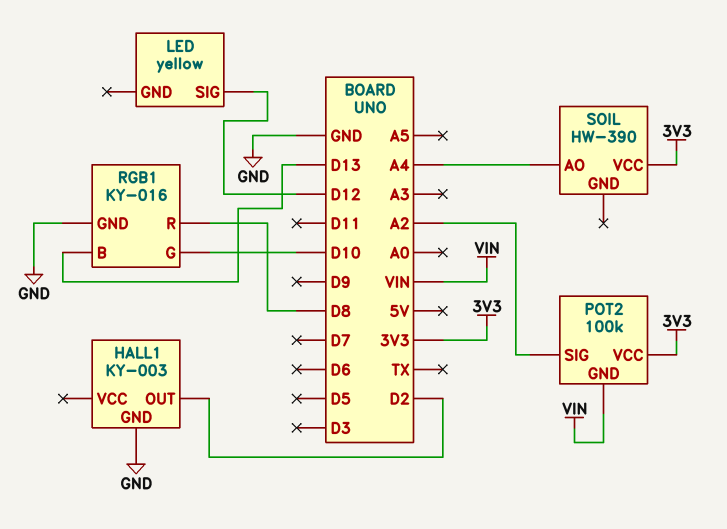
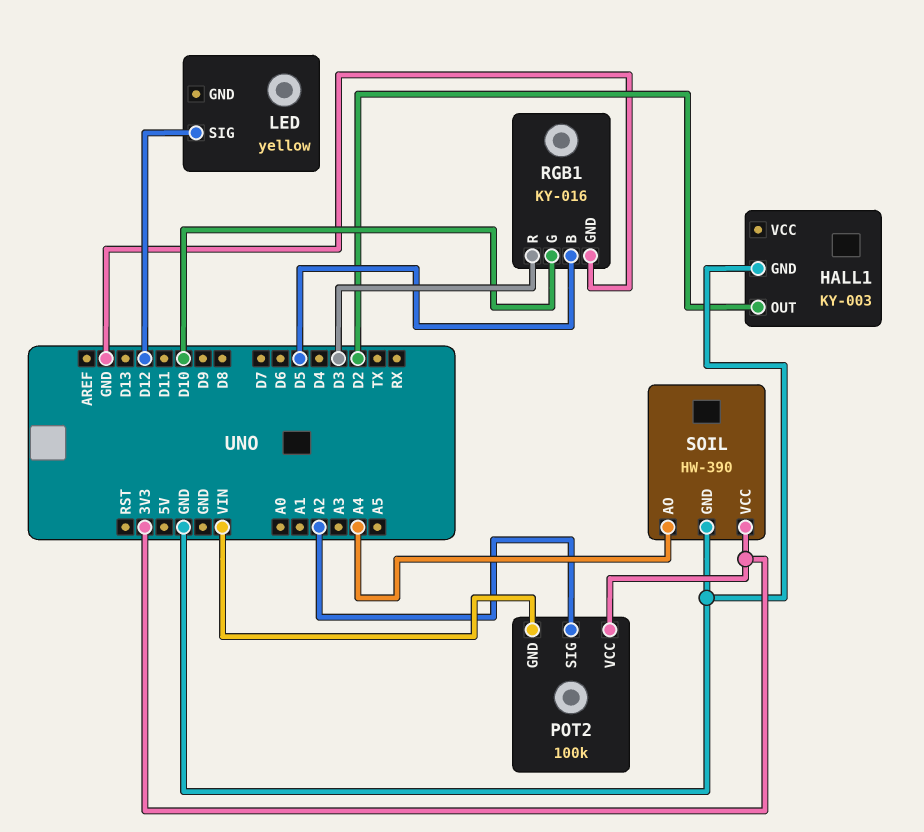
RGB1 pin B: D13 -> D5
RGB1 pin R: D8 -> D3
SOIL pin GND: none -> GND

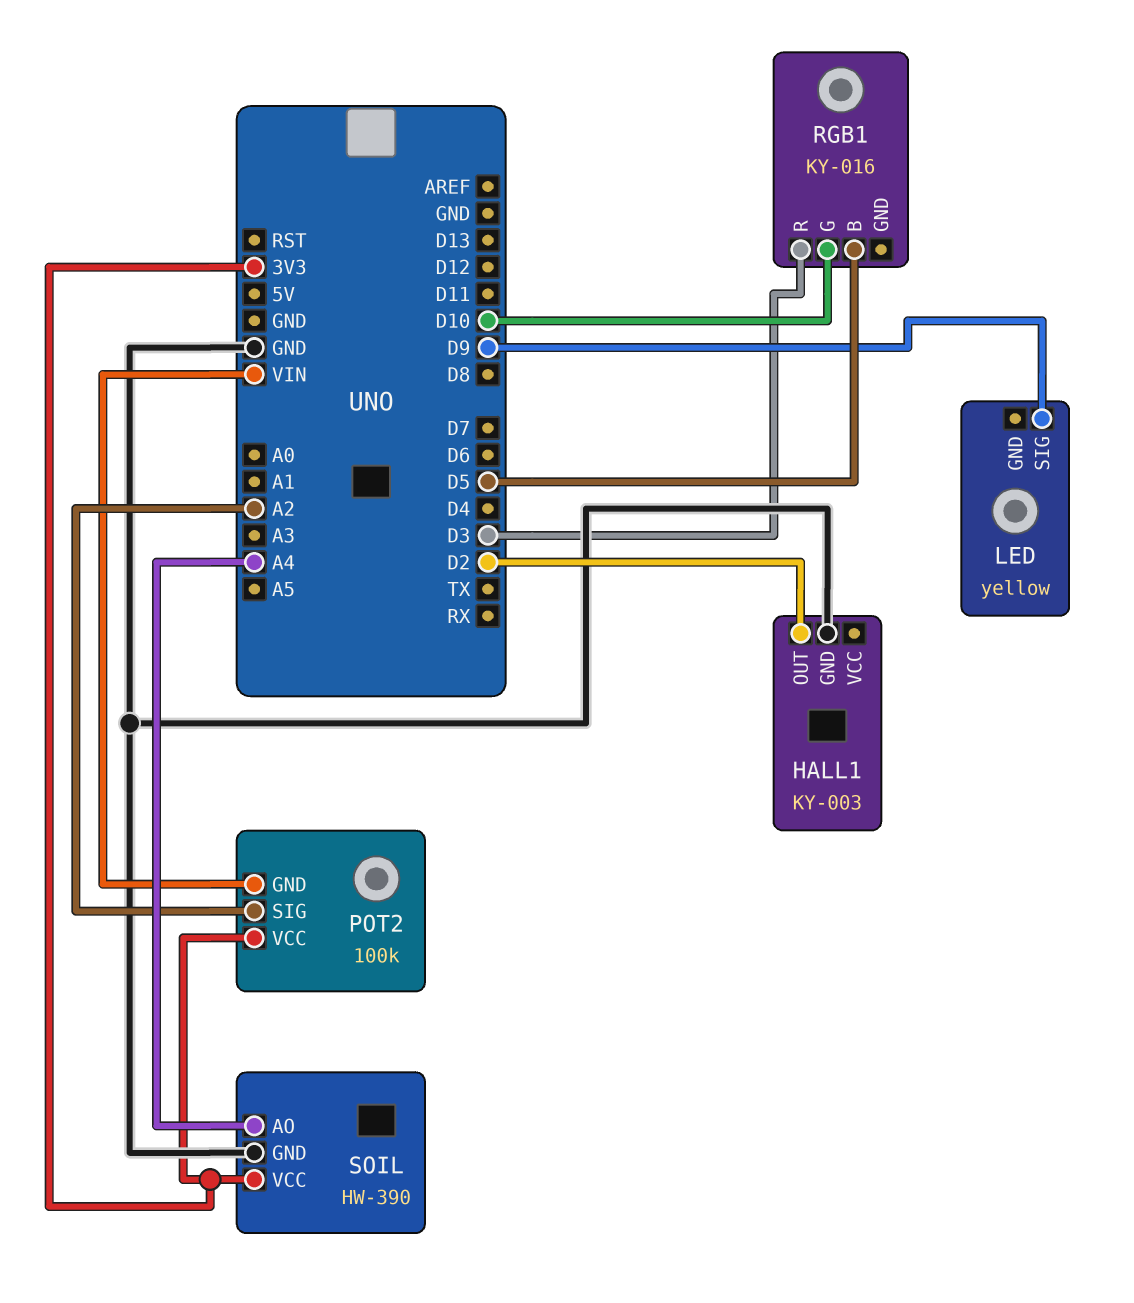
LED pin SIG: D12 -> D9
RGB1 pin GND: GND -> none

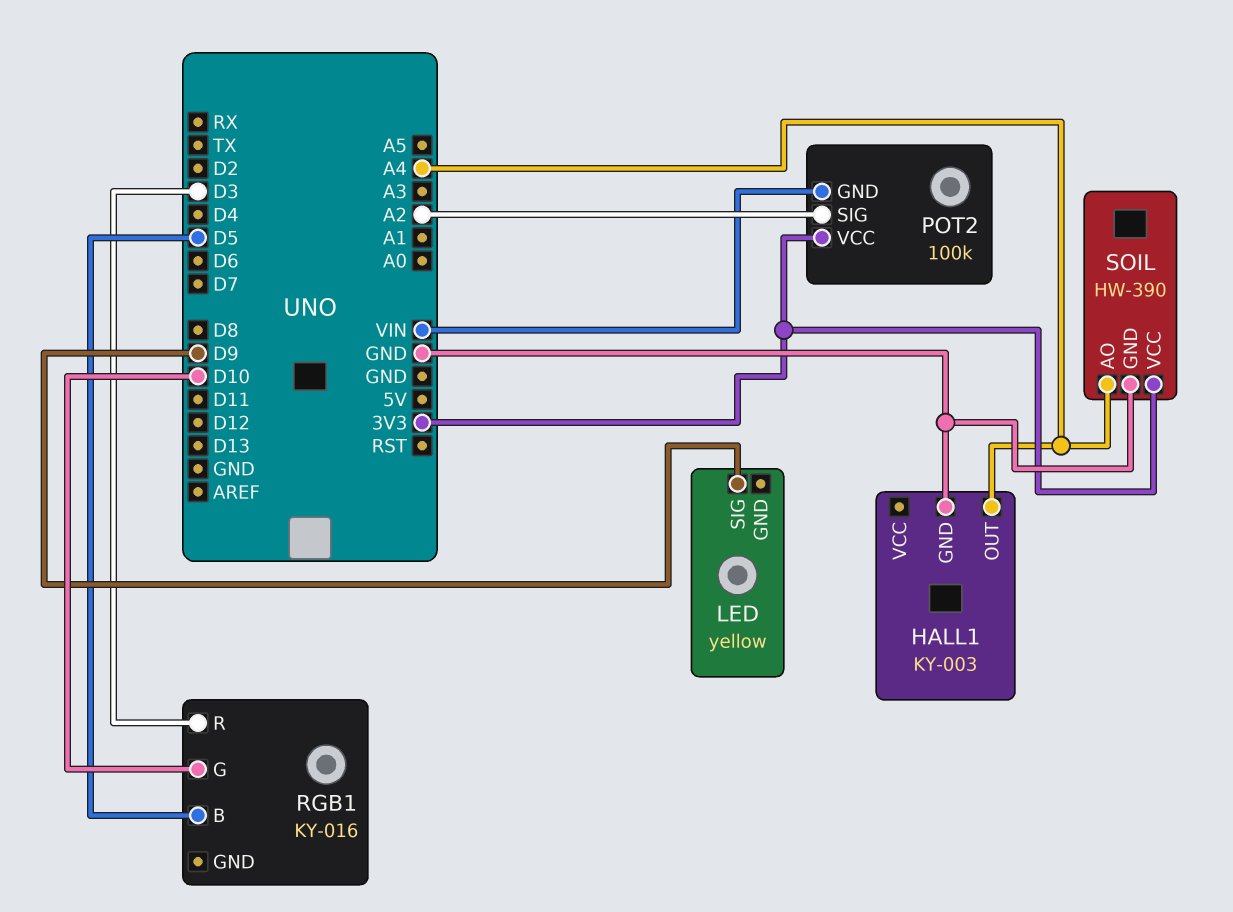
HALL1 pin OUT: D2 -> A4

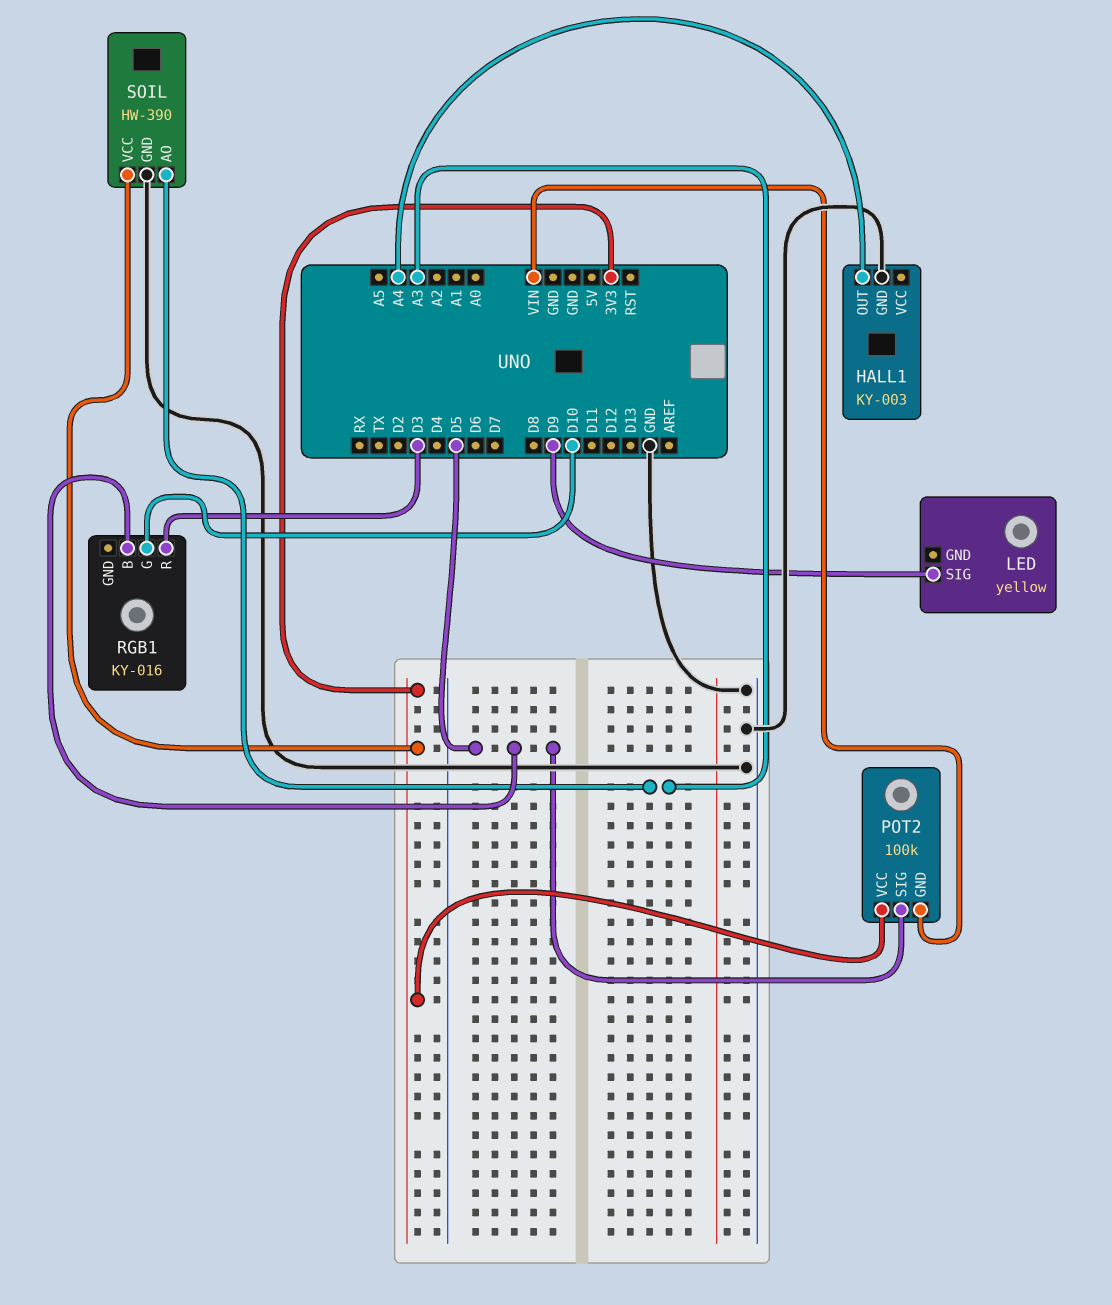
POT2 pin SIG: A2 -> D5
SOIL pin AO: A4 -> A3

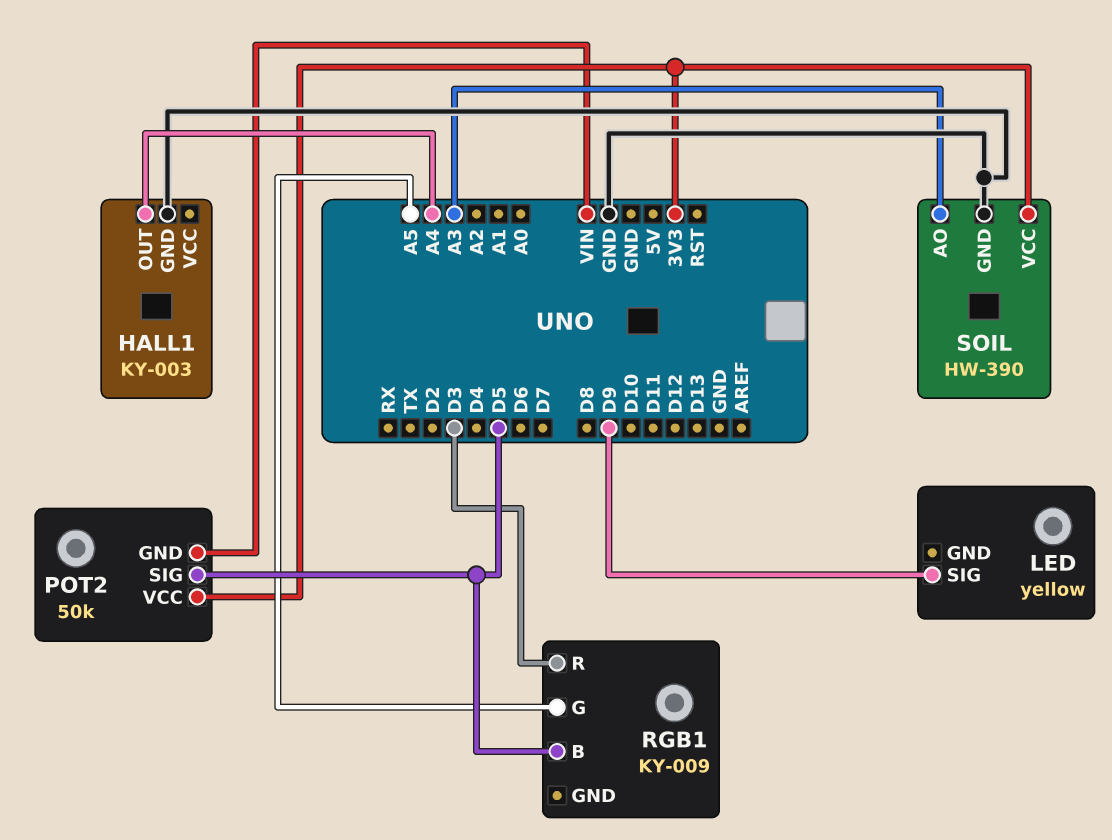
POT2: 100k -> 50k
RGB1: KY-016 -> KY-009
RGB1 pin G: D10 -> A5

